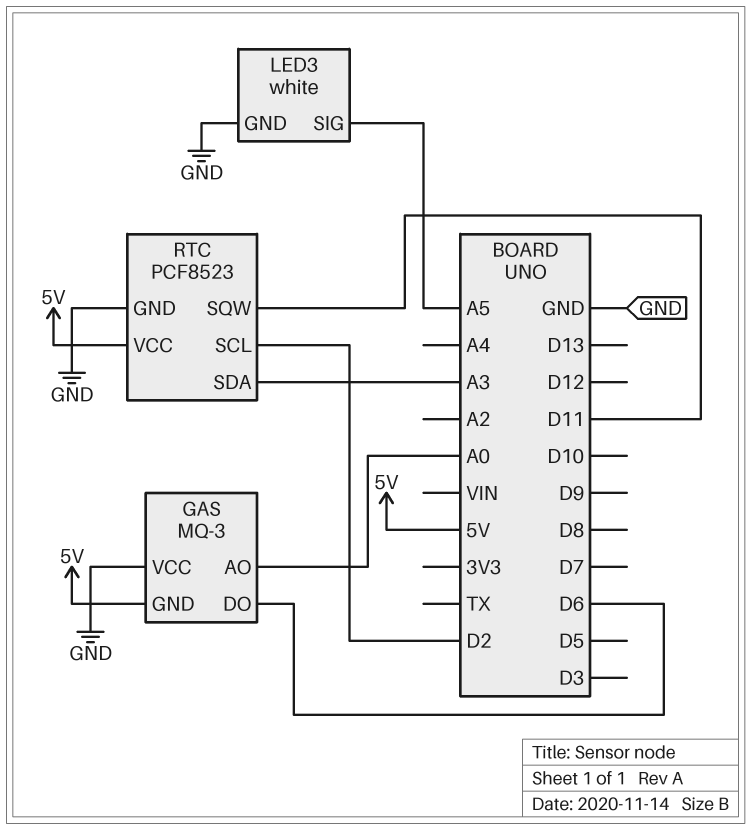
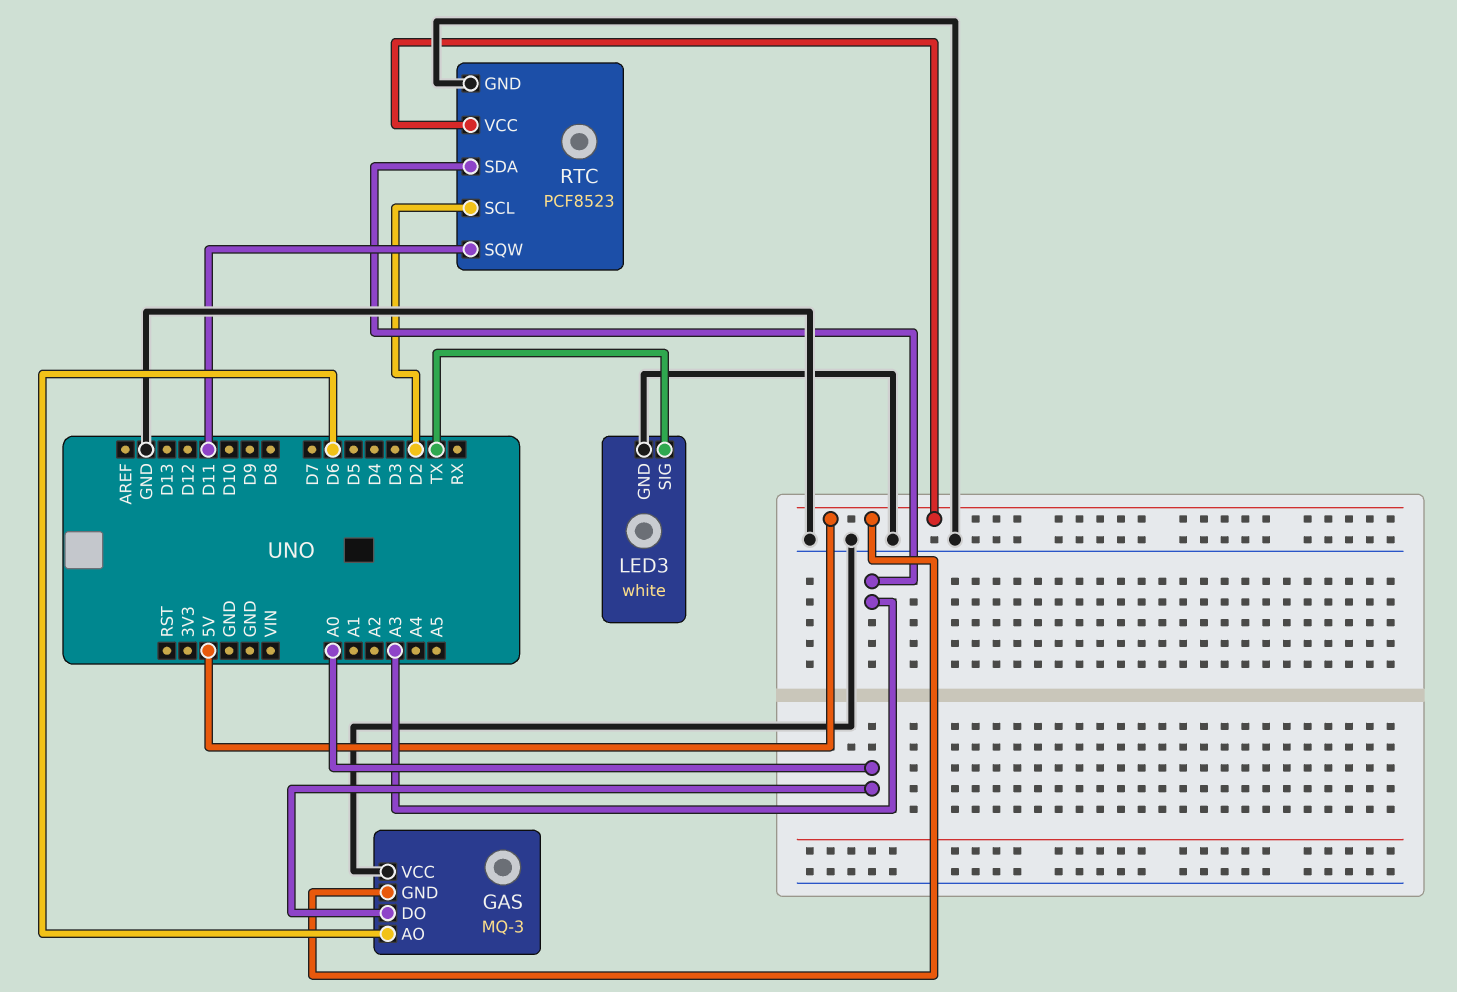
GAS pin AO: A0 -> D6
GAS pin DO: D6 -> A0
LED3 pin SIG: A5 -> TX

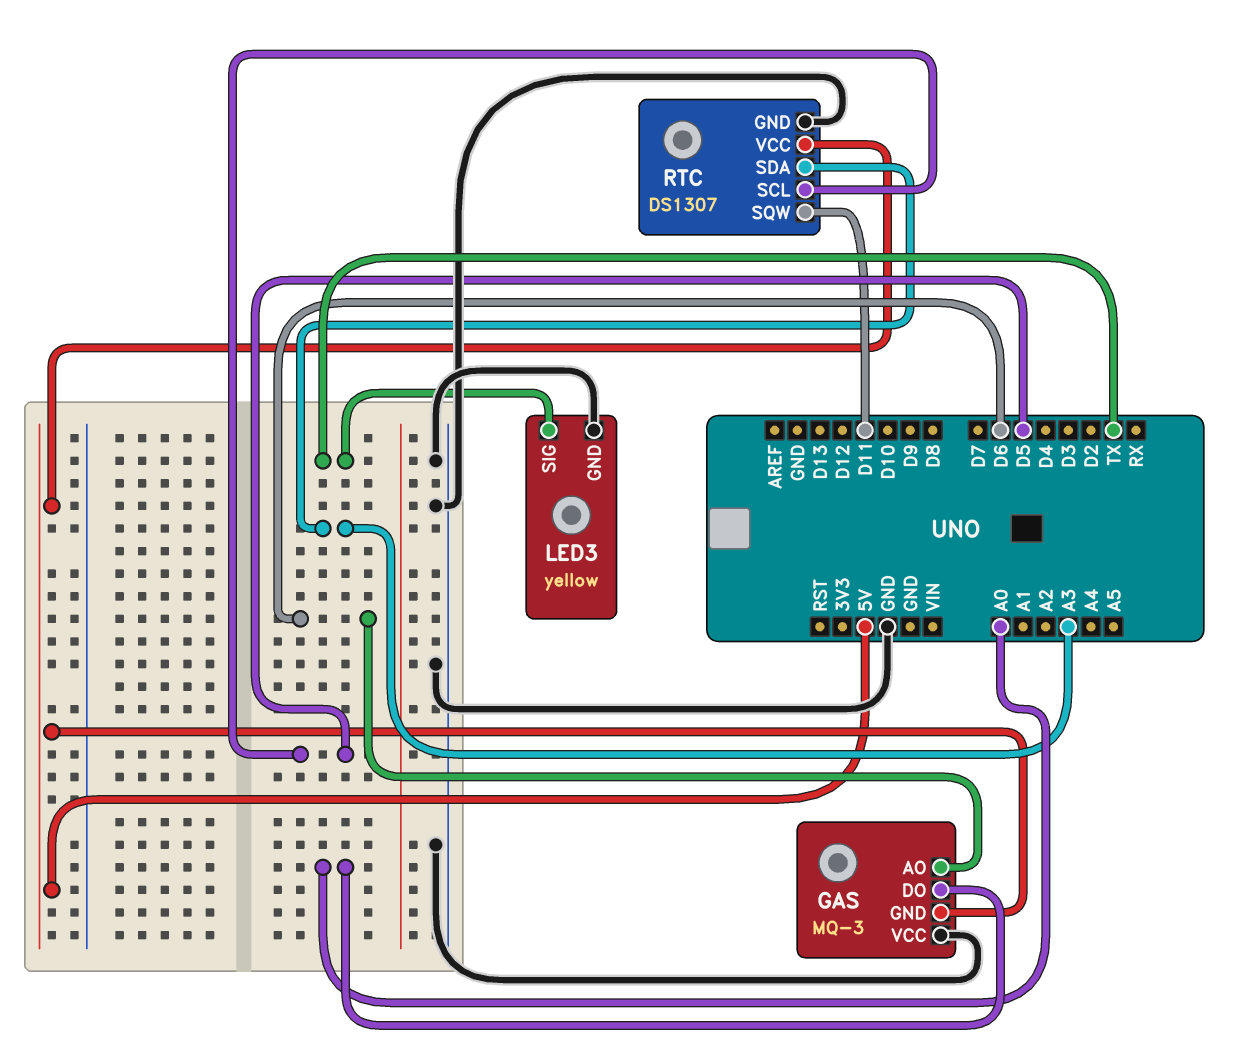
LED3: white -> yellow
RTC: PCF8523 -> DS1307
RTC pin SCL: D2 -> D5

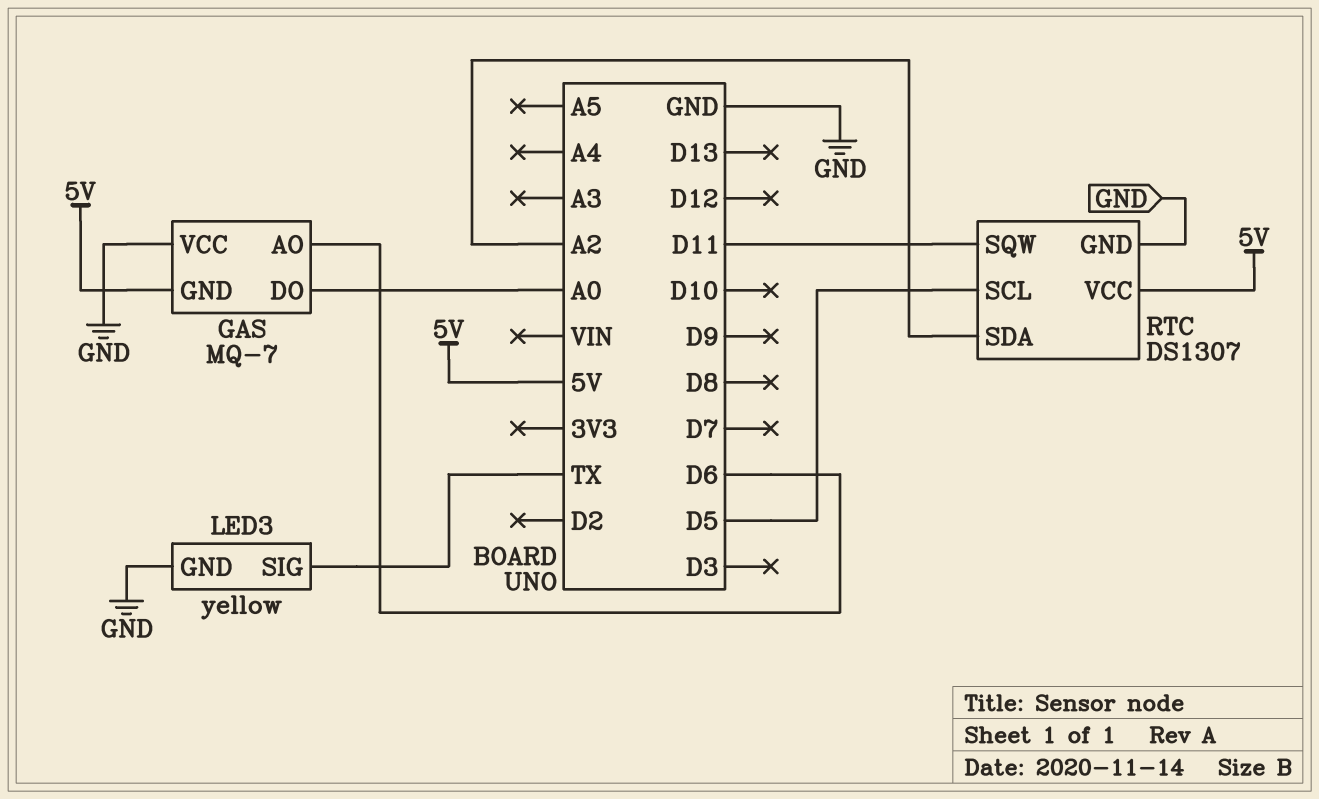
GAS: MQ-3 -> MQ-7
RTC pin SDA: A3 -> A2

